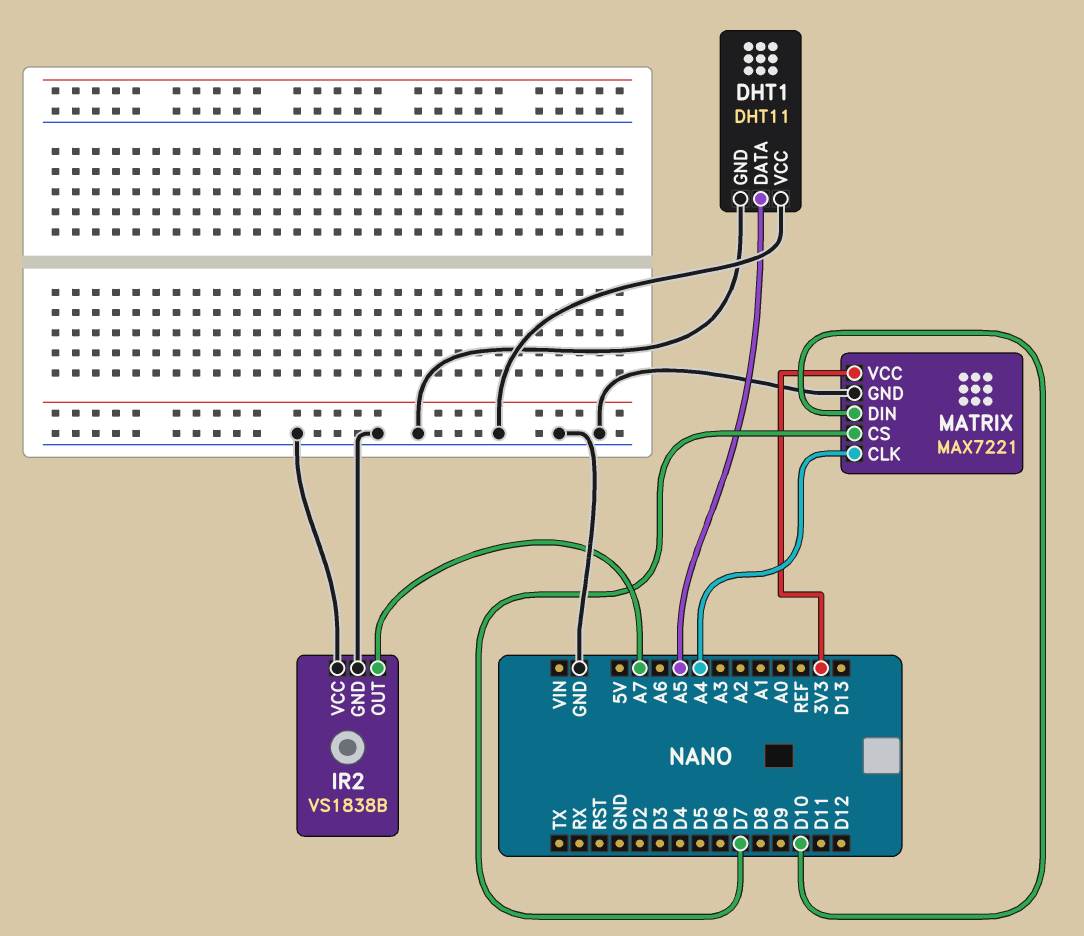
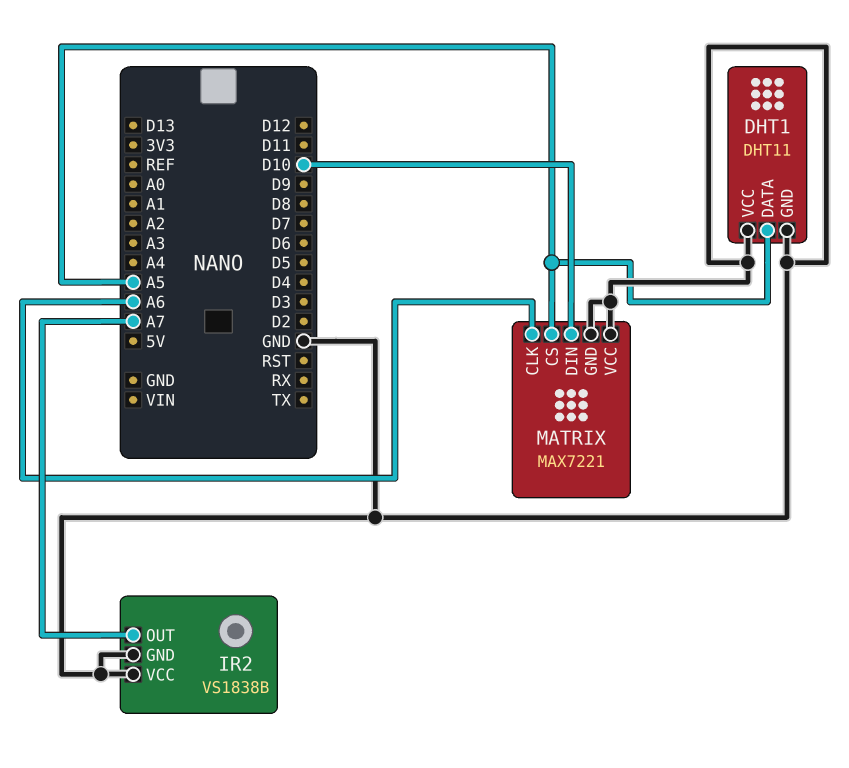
MATRIX pin CLK: A4 -> A6
MATRIX pin CS: D7 -> A5
MATRIX pin VCC: 3V3 -> GND

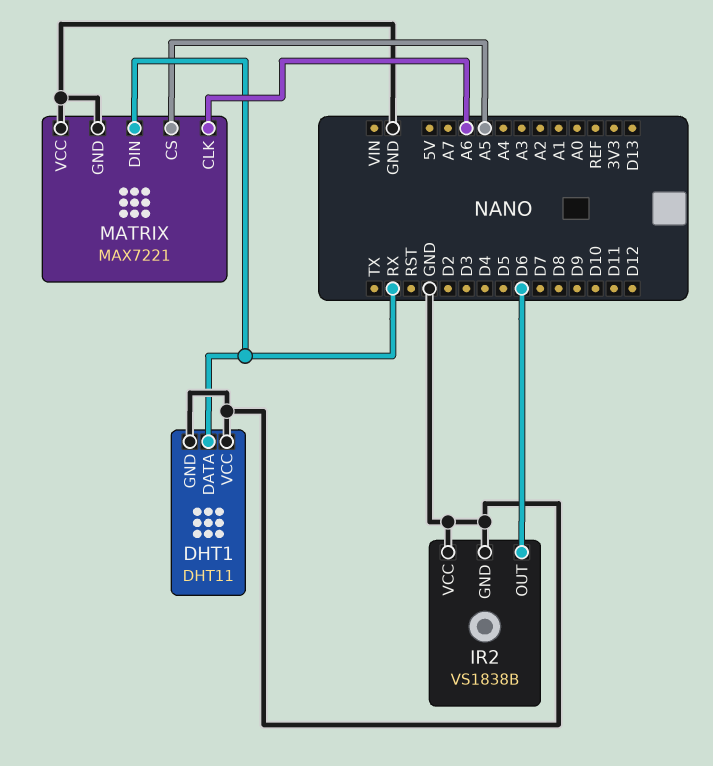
DHT1 pin DATA: A5 -> RX
IR2 pin OUT: A7 -> D6
MATRIX pin DIN: D10 -> RX

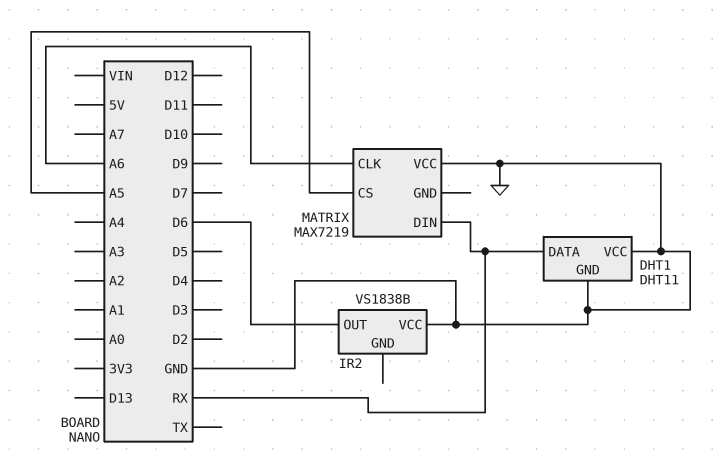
IR2 pin GND: GND -> none
MATRIX: MAX7221 -> MAX7219
MATRIX pin GND: GND -> none

